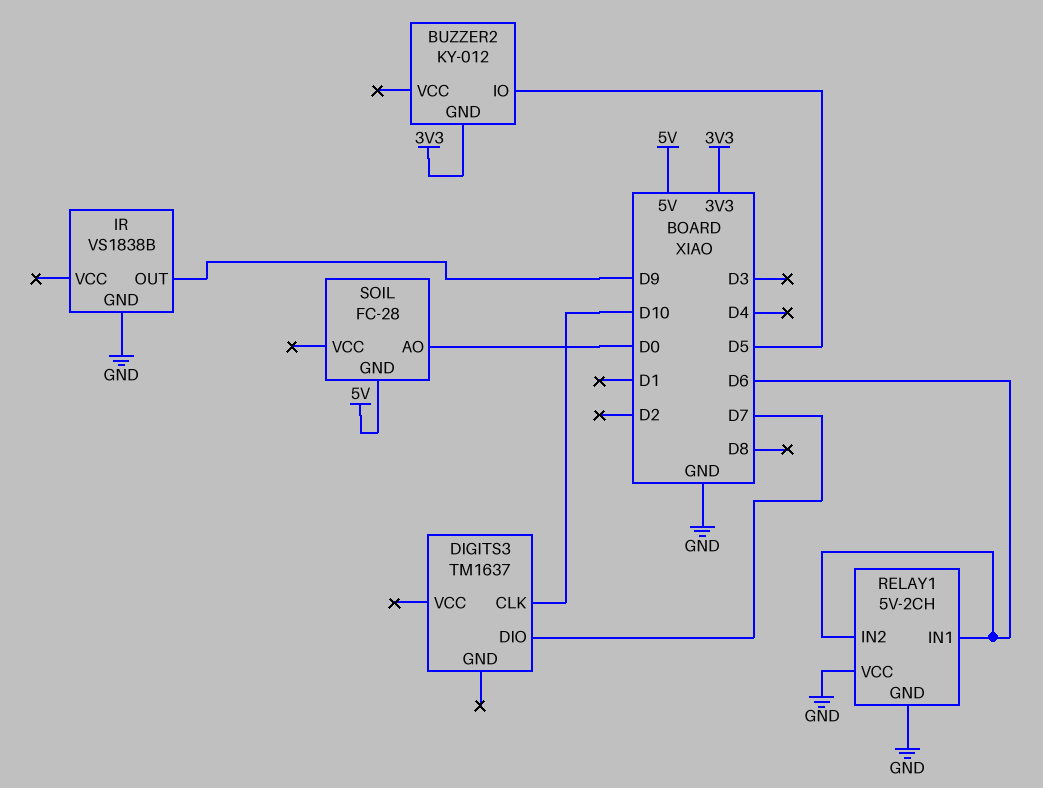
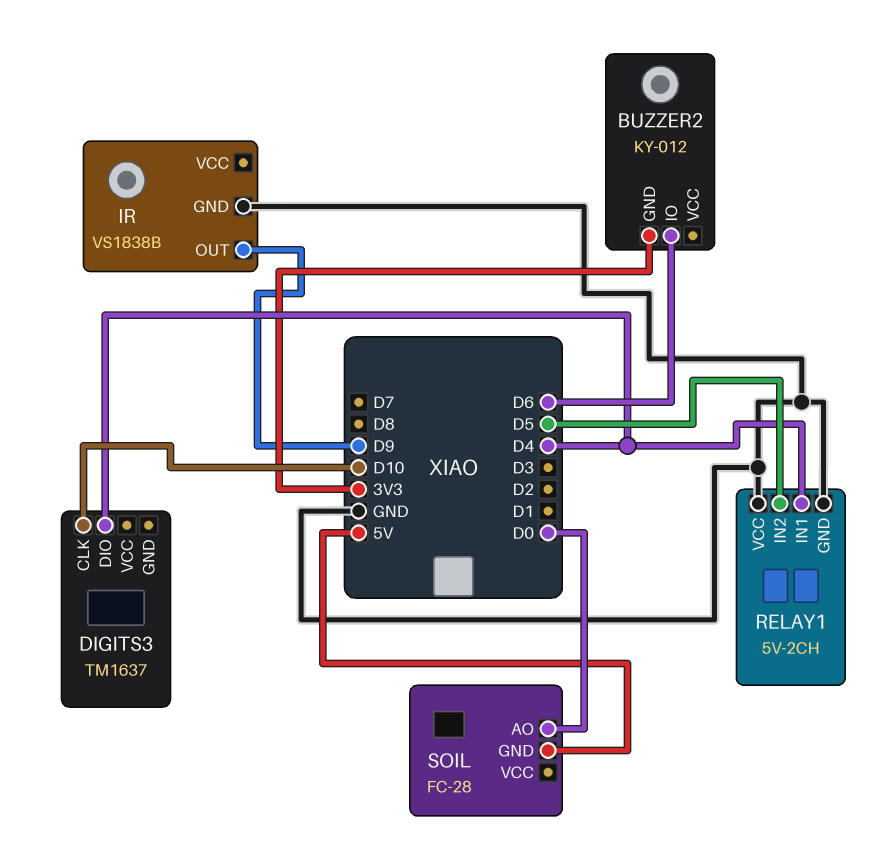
BUZZER2 pin IO: D5 -> D6
DIGITS3 pin DIO: D7 -> D4
RELAY1 pin IN1: D6 -> D4
RELAY1 pin IN2: D6 -> D5

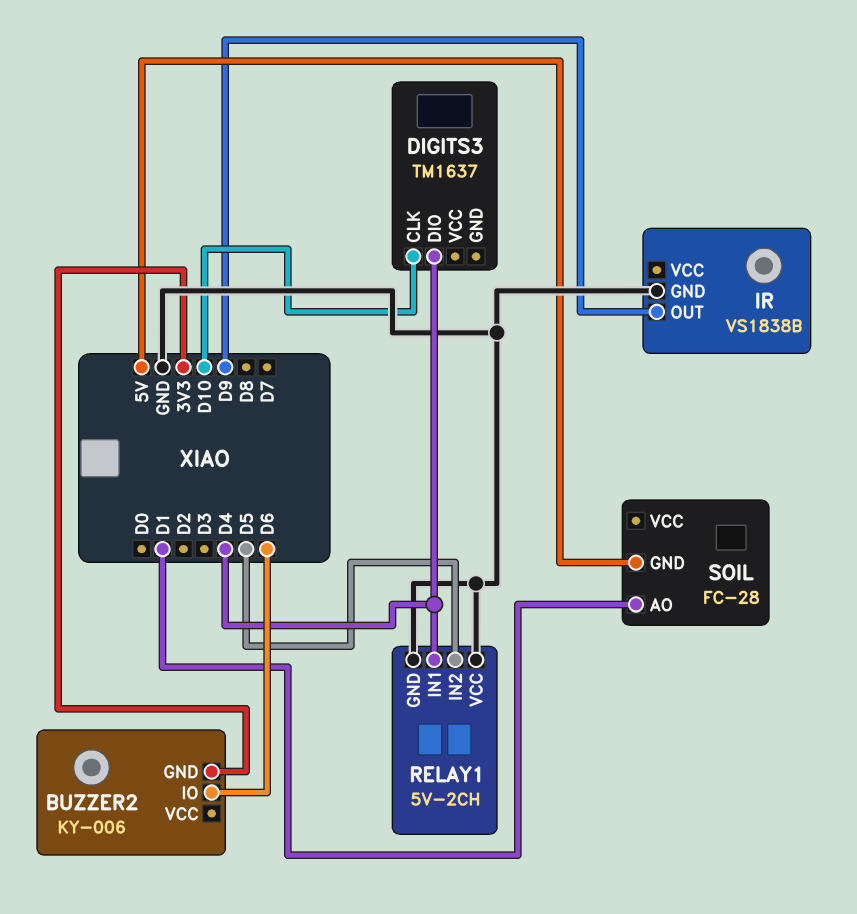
BUZZER2: KY-012 -> KY-006
SOIL pin AO: D0 -> D1

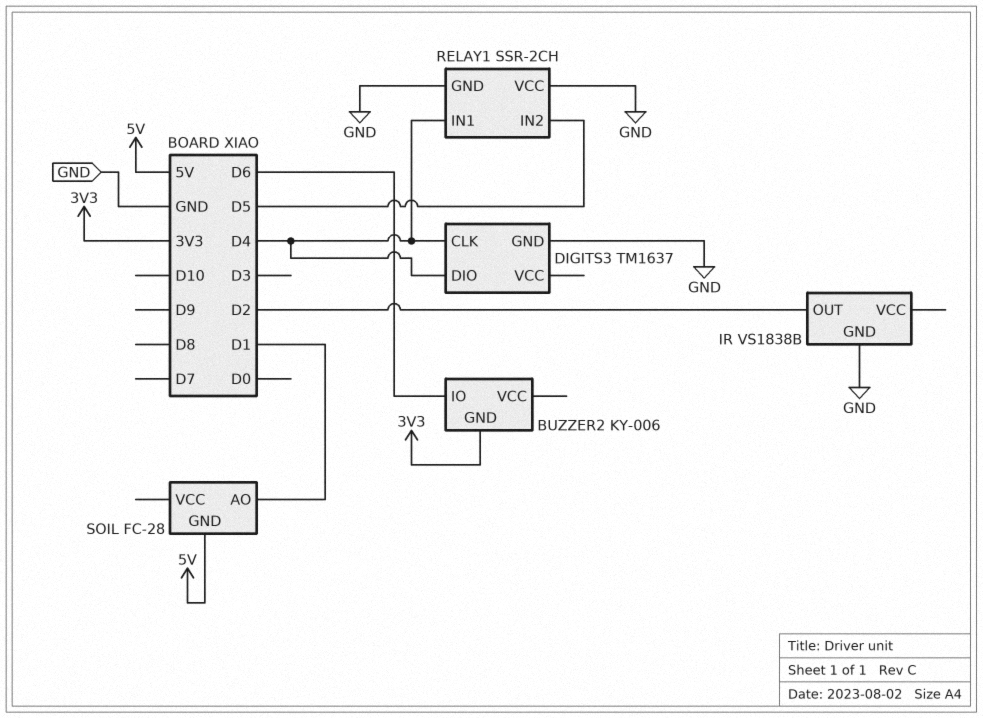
DIGITS3 pin CLK: D10 -> D4
DIGITS3 pin GND: none -> GND
IR pin OUT: D9 -> D2
RELAY1: 5V-2CH -> SSR-2CH

